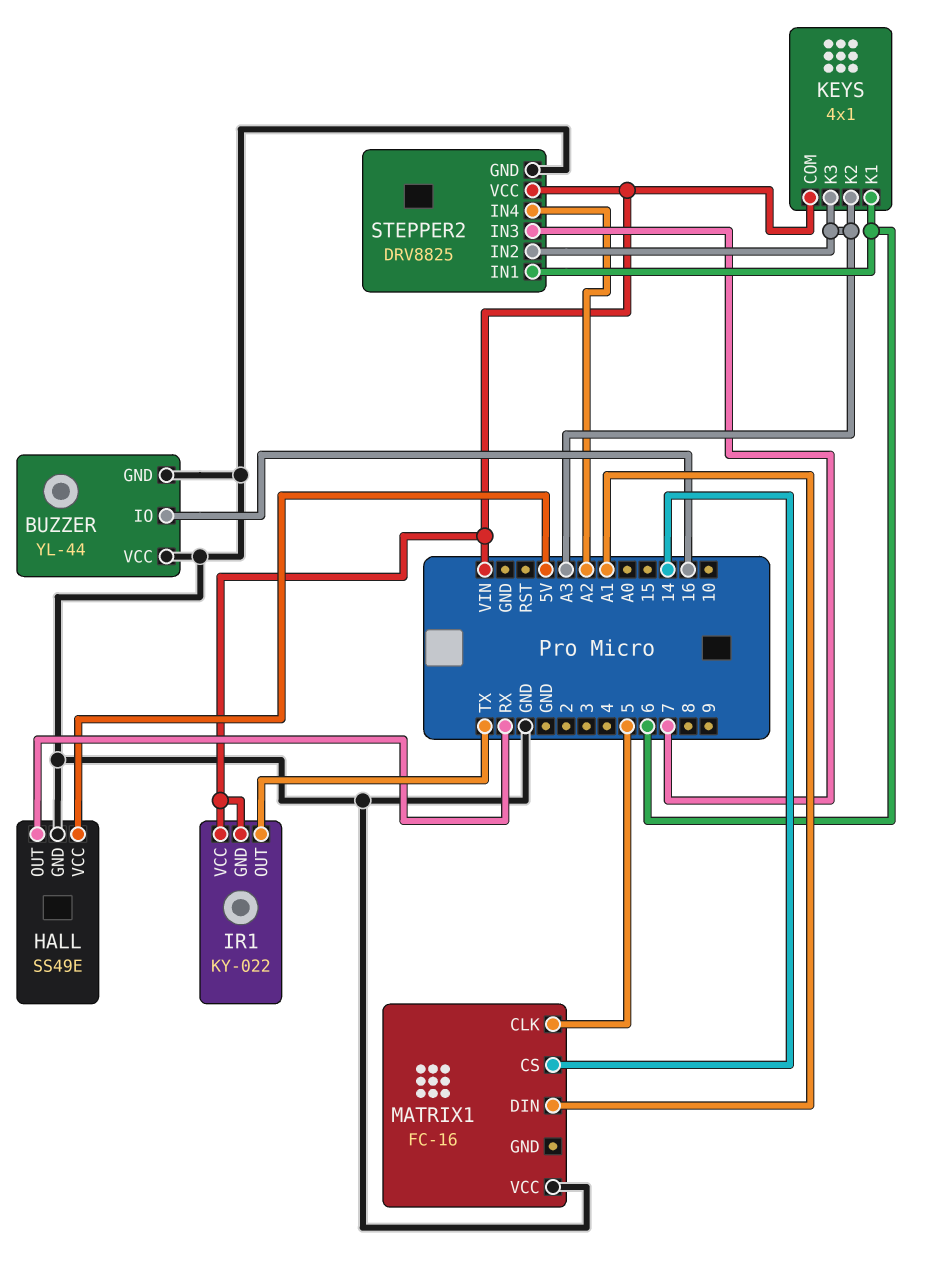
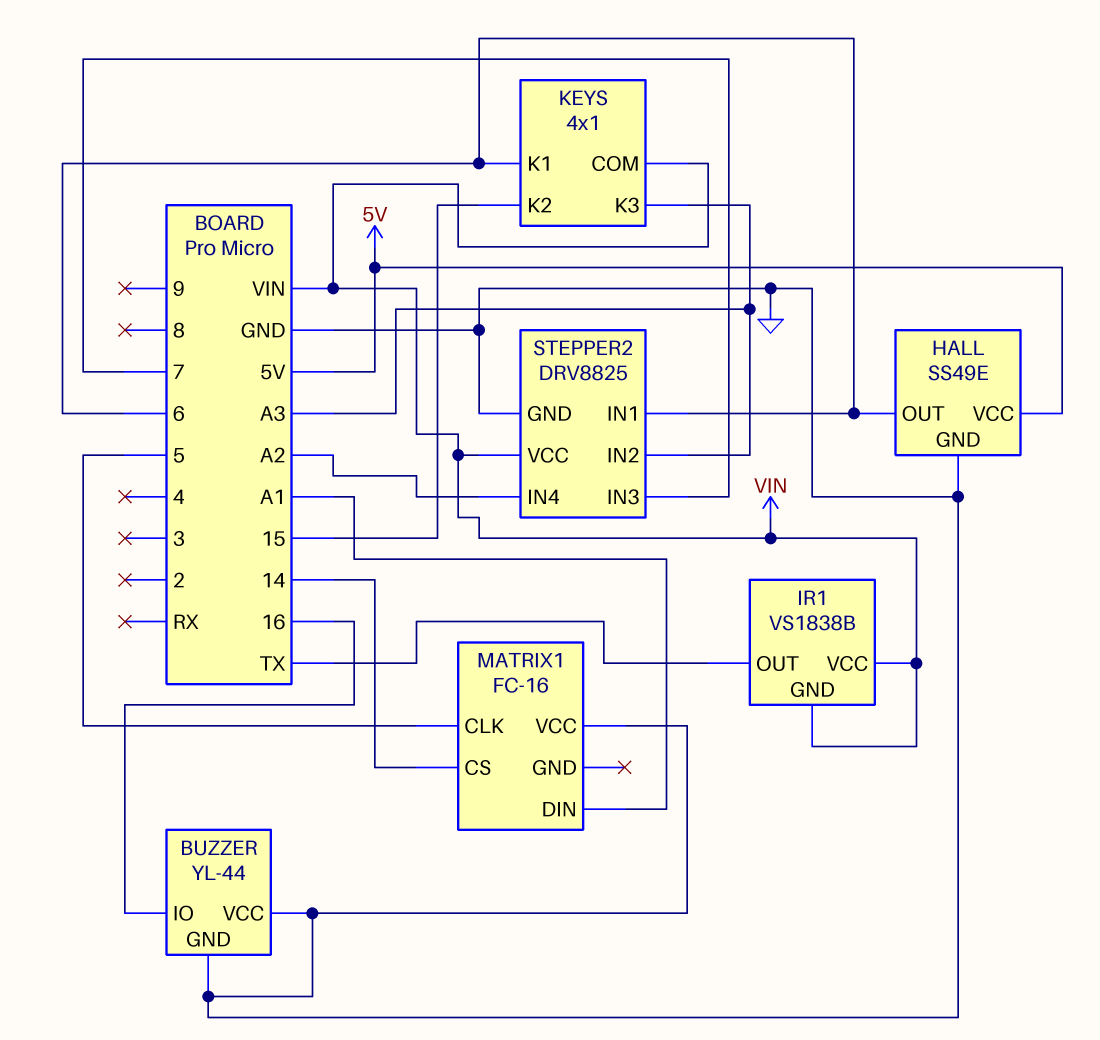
HALL pin OUT: RX -> 6
IR1: KY-022 -> VS1838B
KEYS pin K2: A3 -> 15

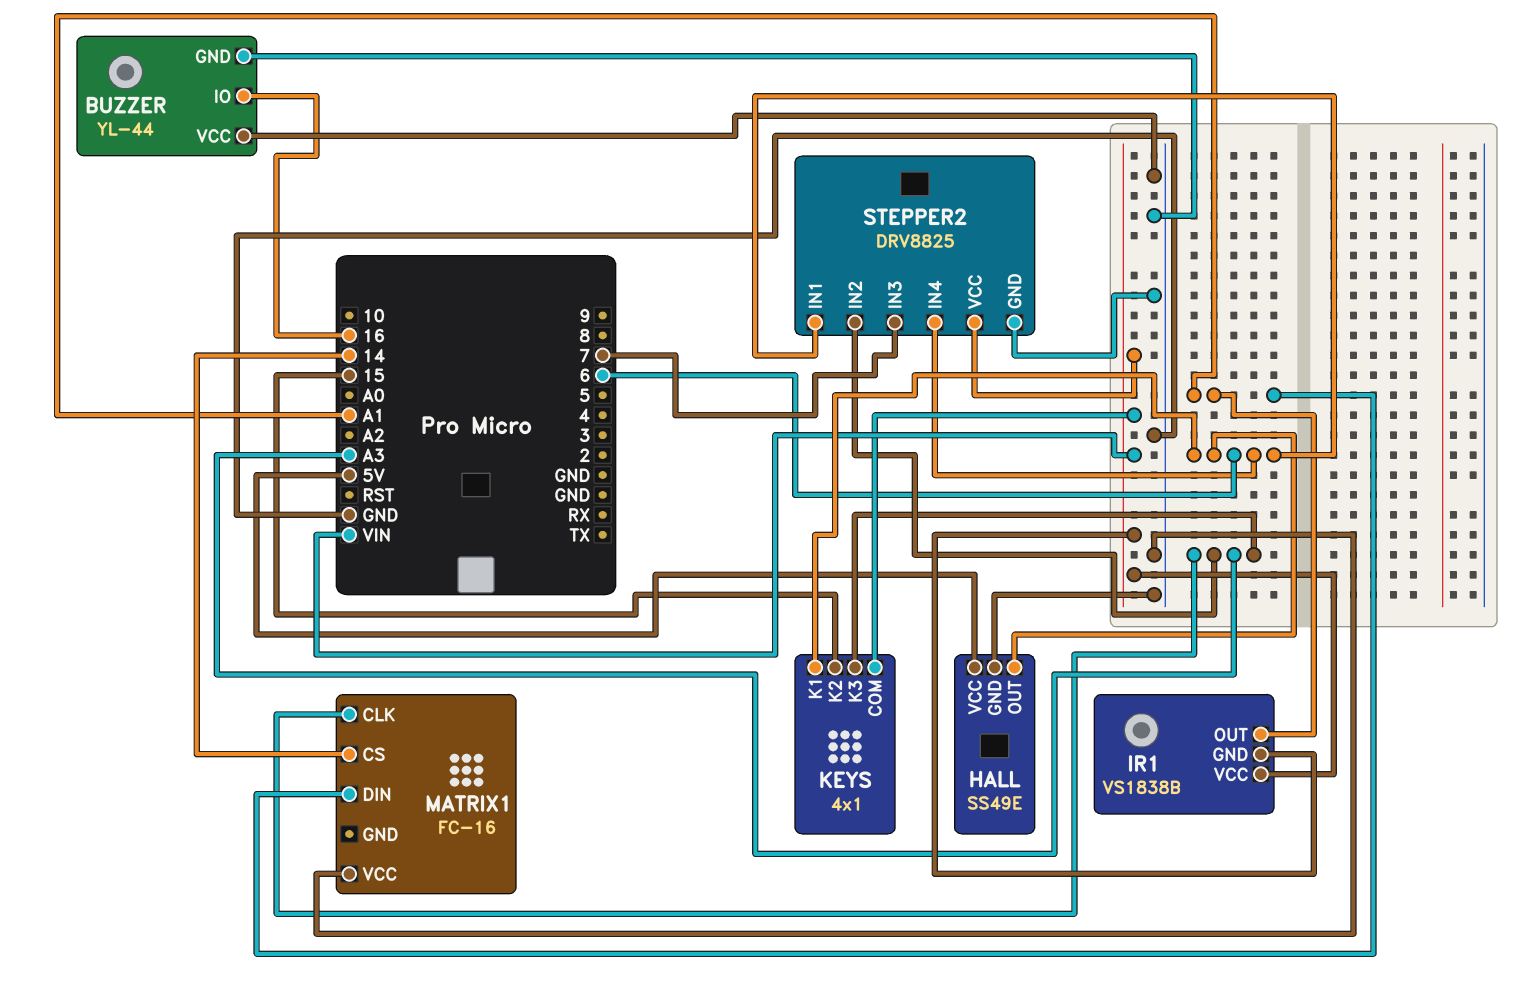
IR1 pin OUT: TX -> A1
MATRIX1 pin CLK: 5 -> A3
STEPPER2 pin IN4: A2 -> 6

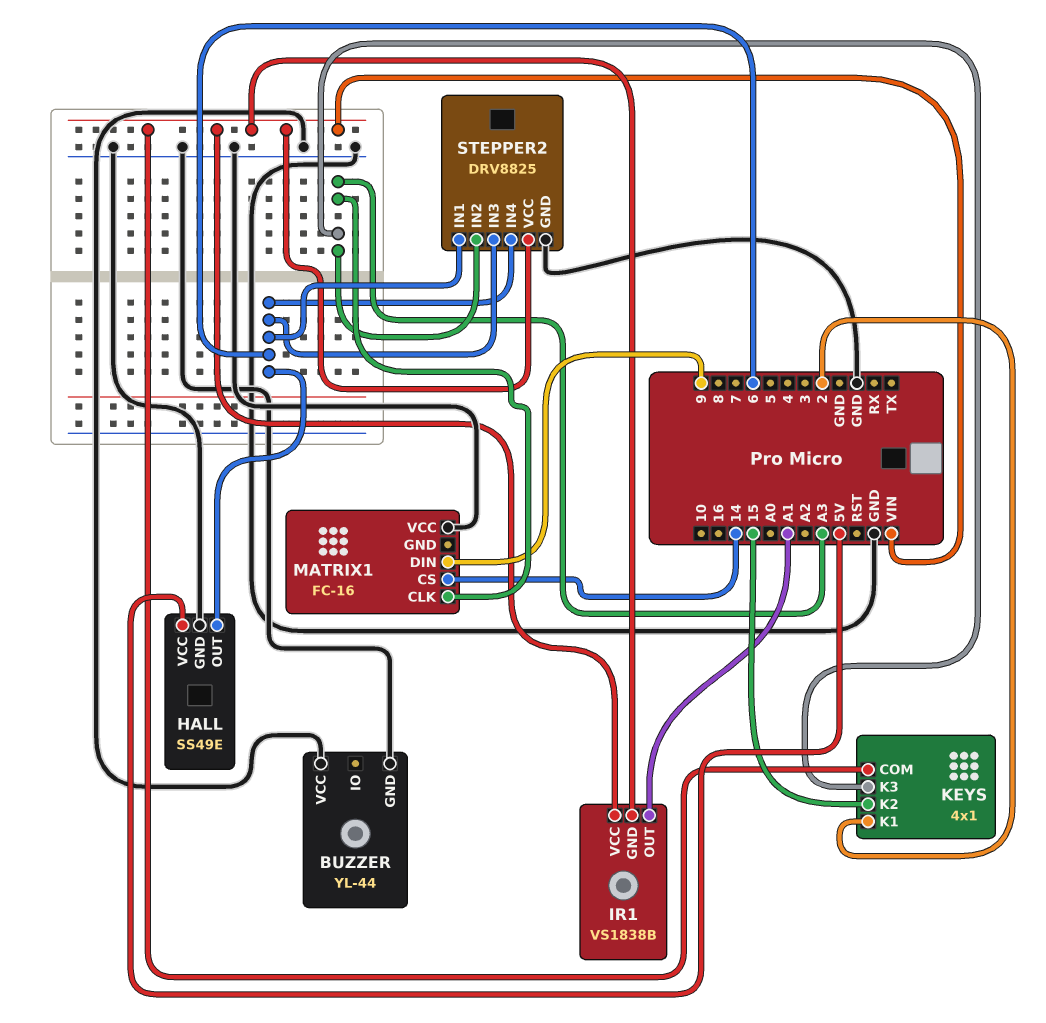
BUZZER pin IO: 16 -> none
KEYS pin K1: 6 -> 2
MATRIX1 pin DIN: A1 -> 9
STEPPER2 pin IN3: 7 -> 6

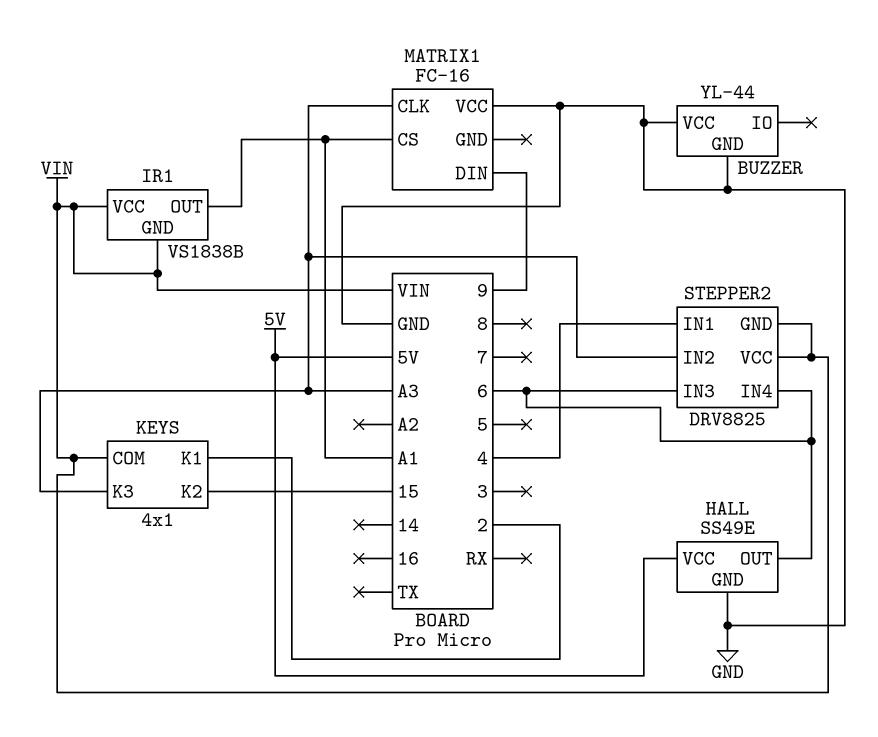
MATRIX1 pin CS: 14 -> A1
STEPPER2 pin GND: GND -> VIN
STEPPER2 pin IN1: 6 -> 4

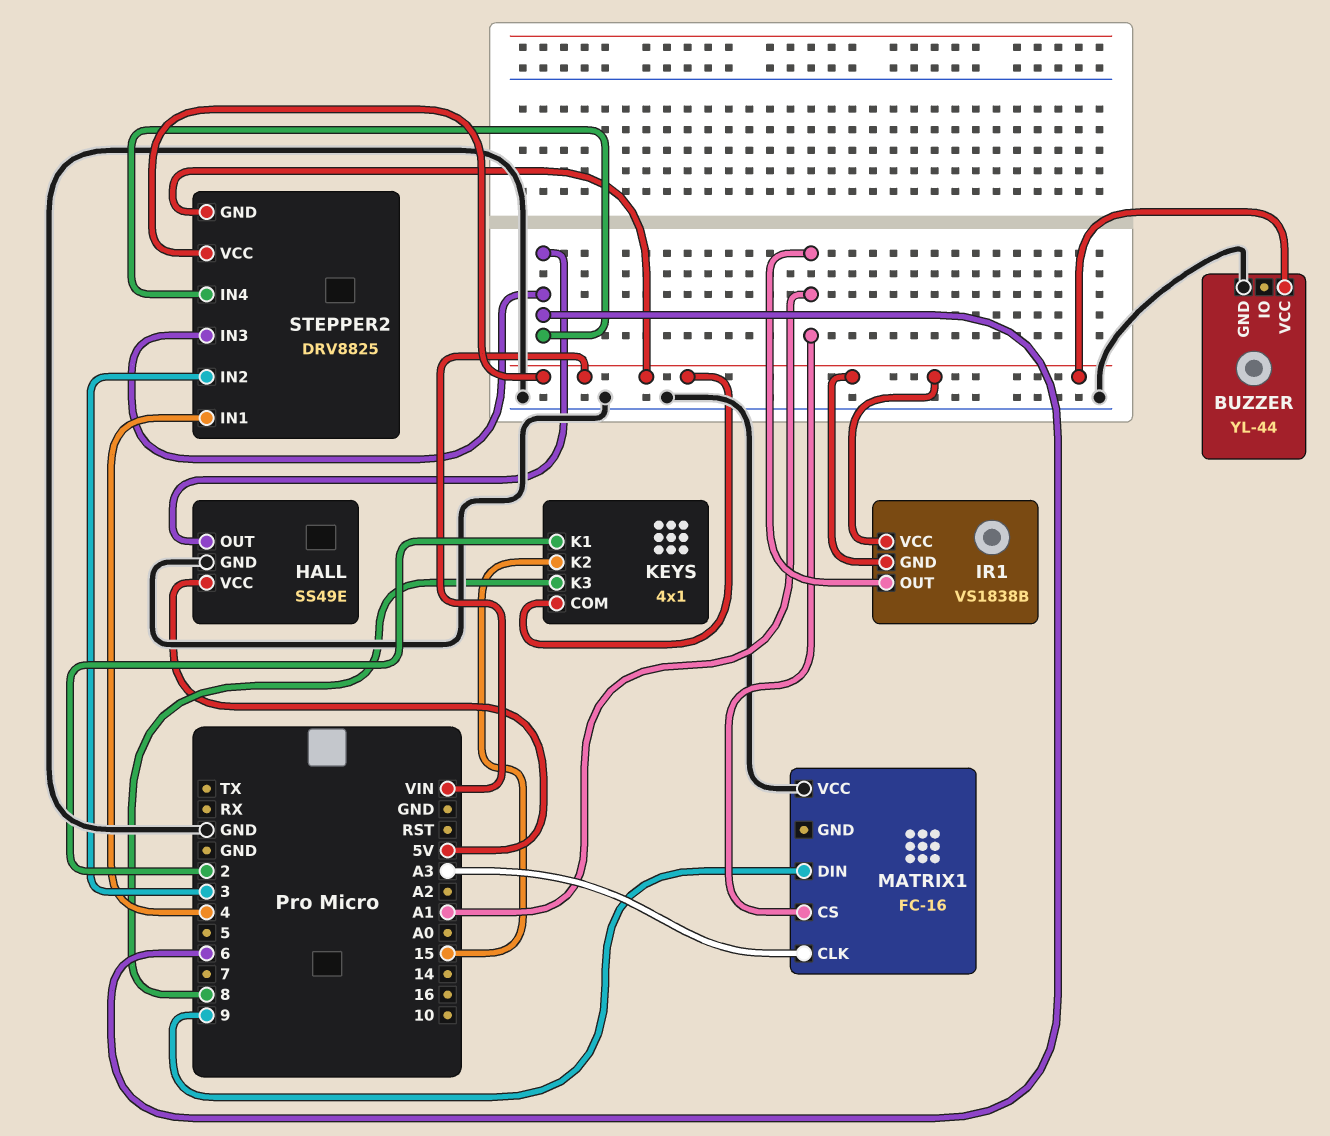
BUZZER pin VCC: GND -> VIN
KEYS pin K3: A3 -> 8
STEPPER2 pin IN2: A3 -> 3

